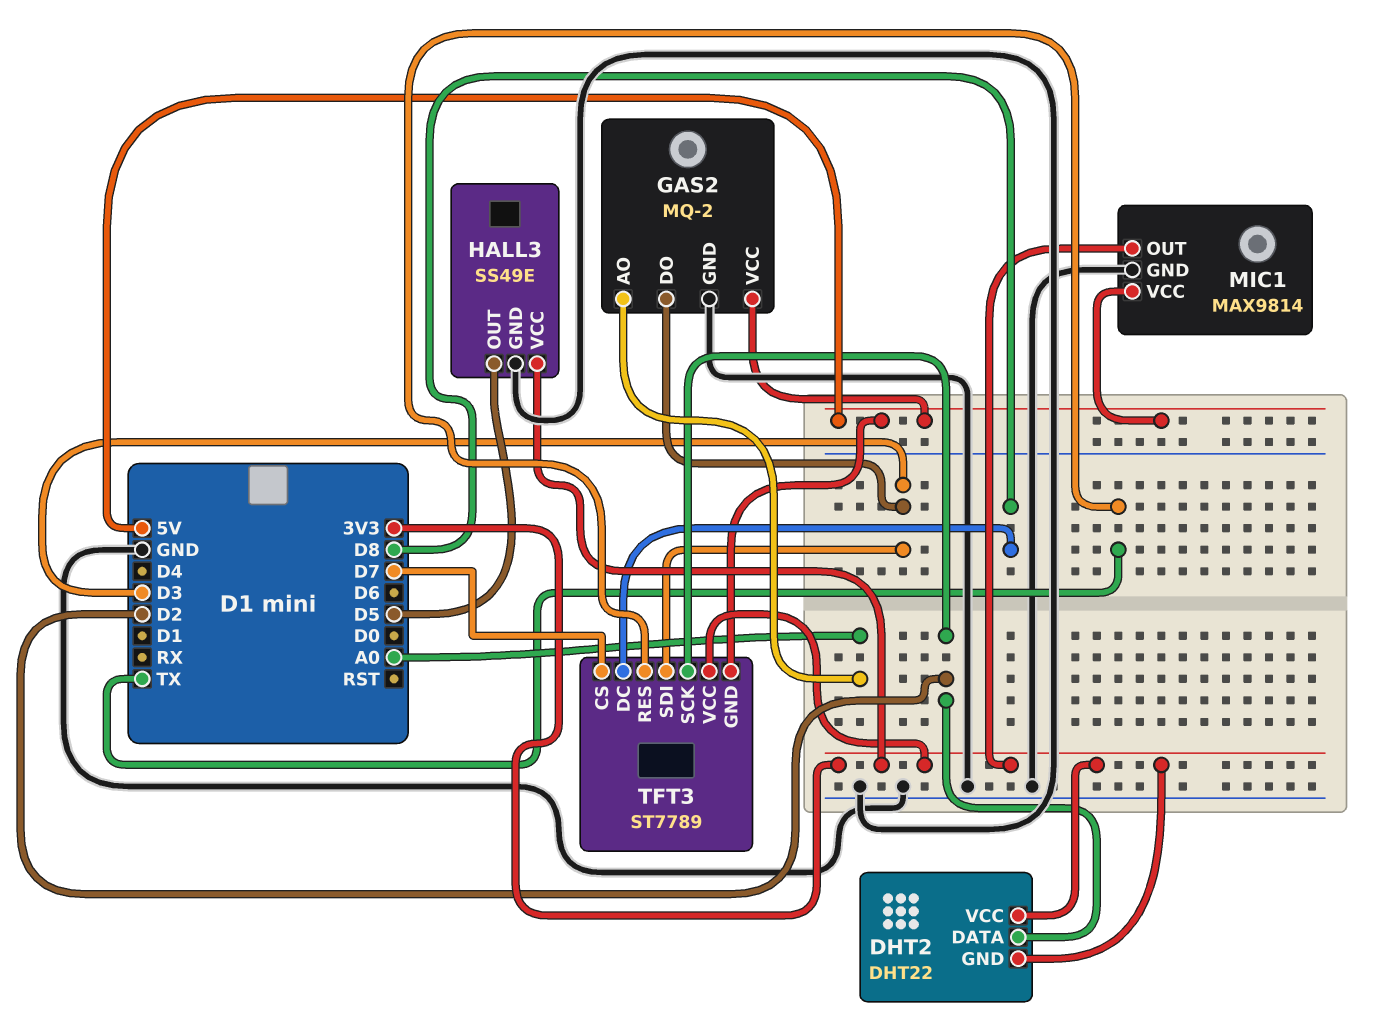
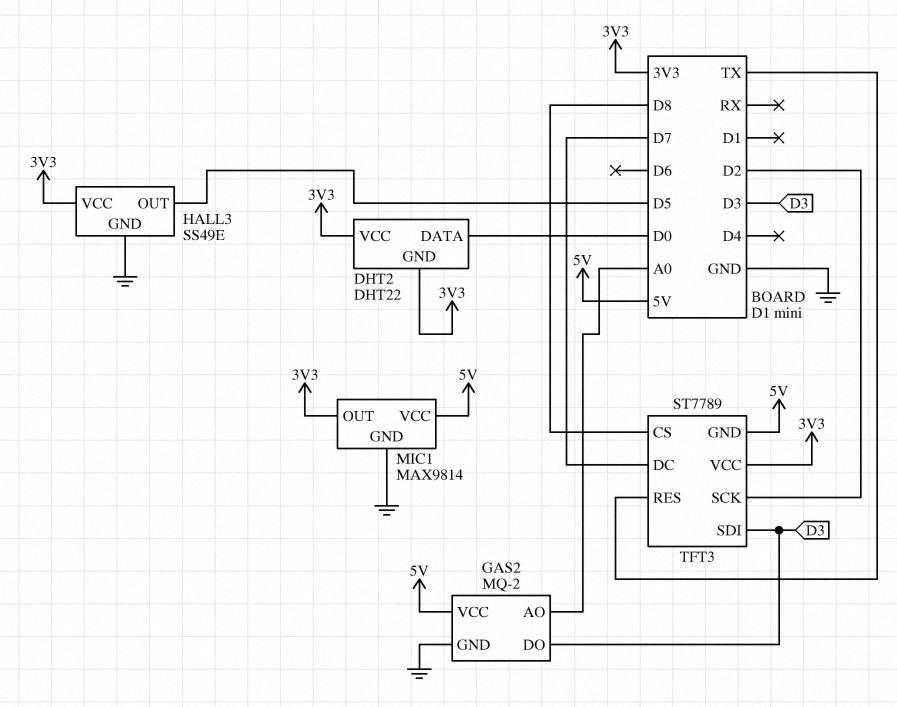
DHT2 pin DATA: D2 -> D0
TFT3 pin CS: D7 -> D8
TFT3 pin DC: D8 -> D7

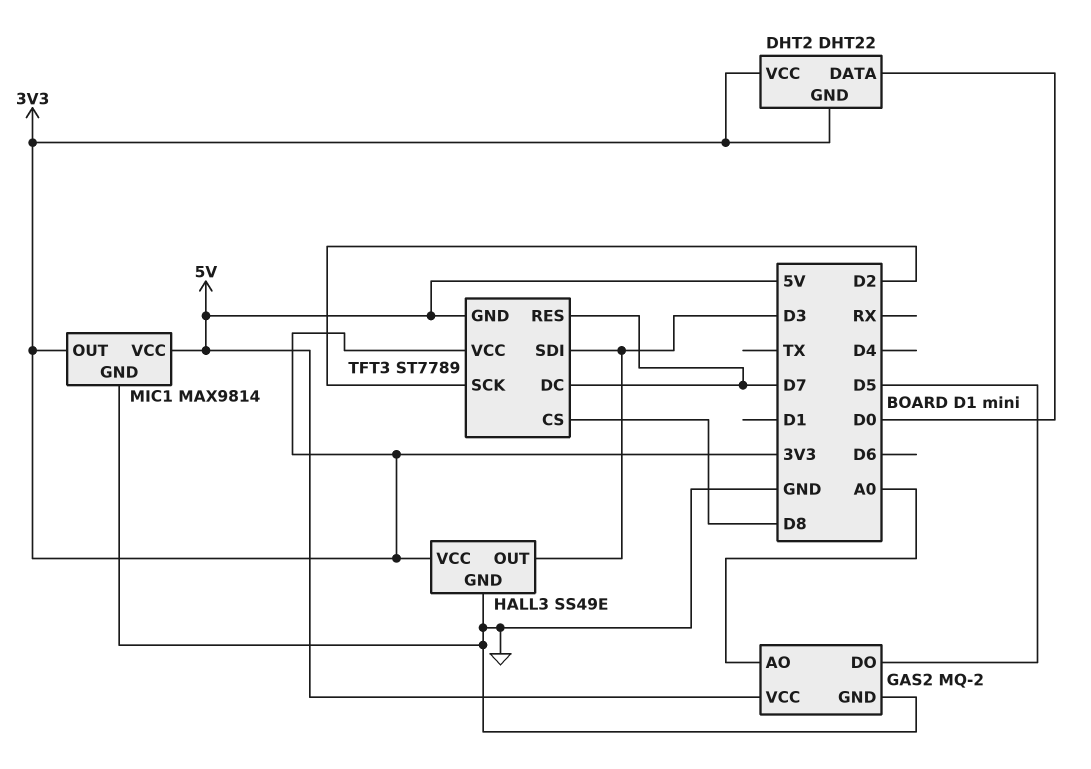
GAS2 pin DO: D3 -> D5
HALL3 pin OUT: D5 -> D3
TFT3 pin RES: TX -> D7

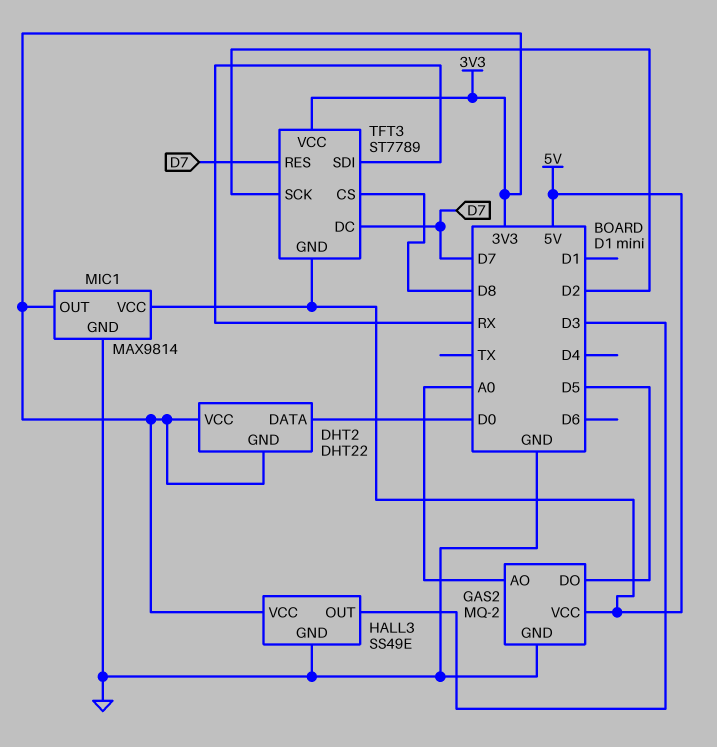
TFT3 pin SDI: D3 -> RX

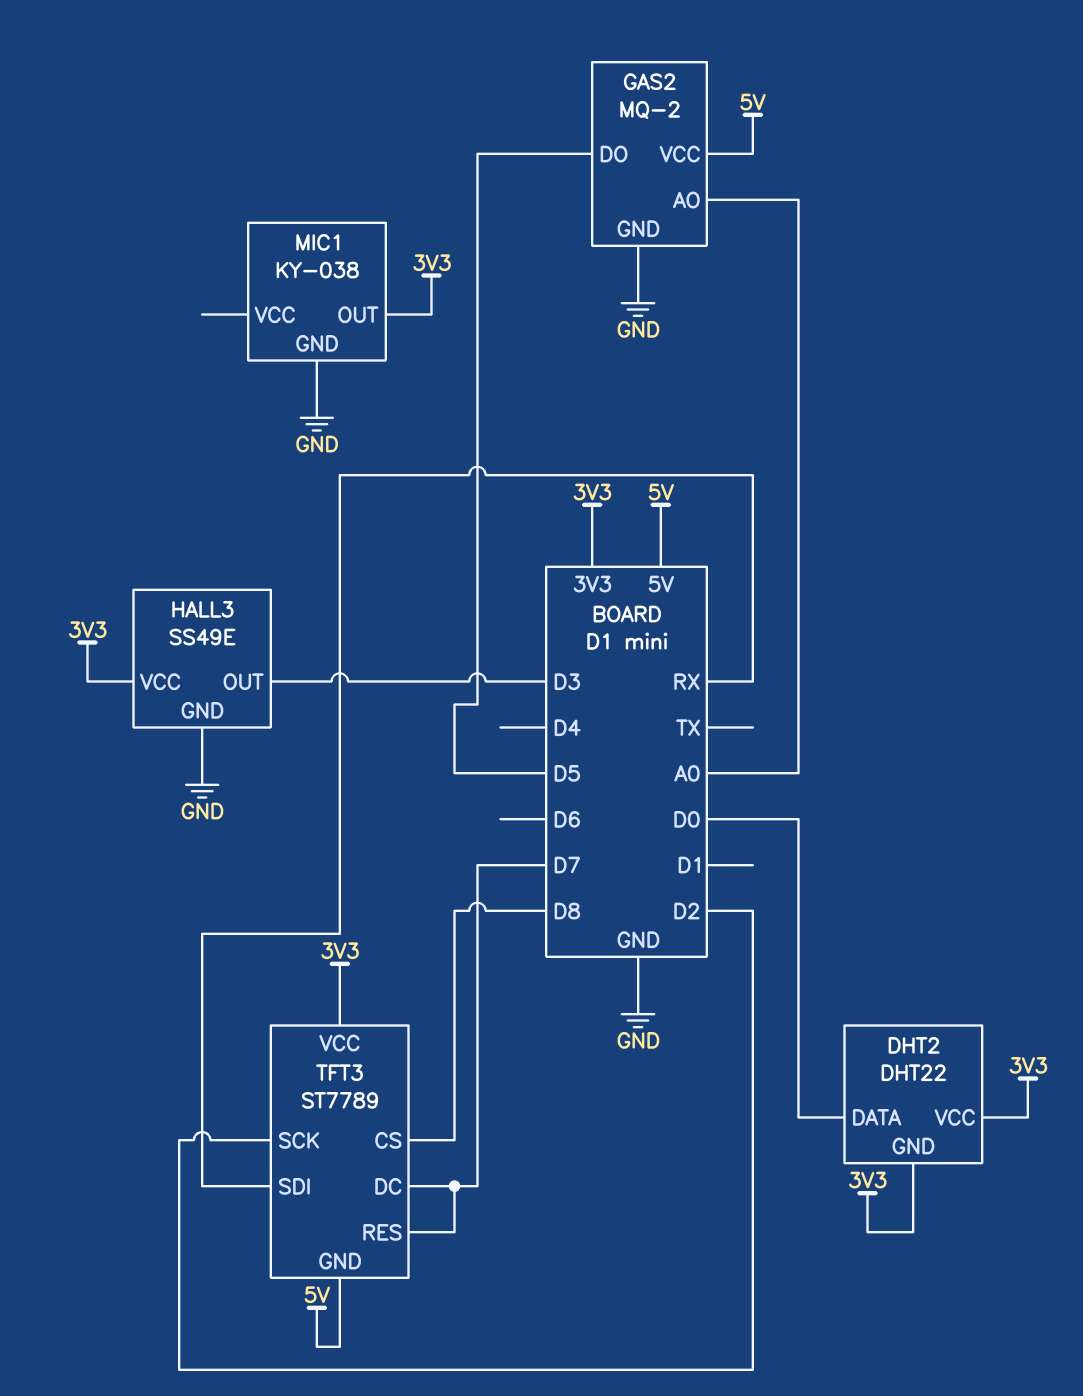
MIC1: MAX9814 -> KY-038
MIC1 pin VCC: 5V -> none

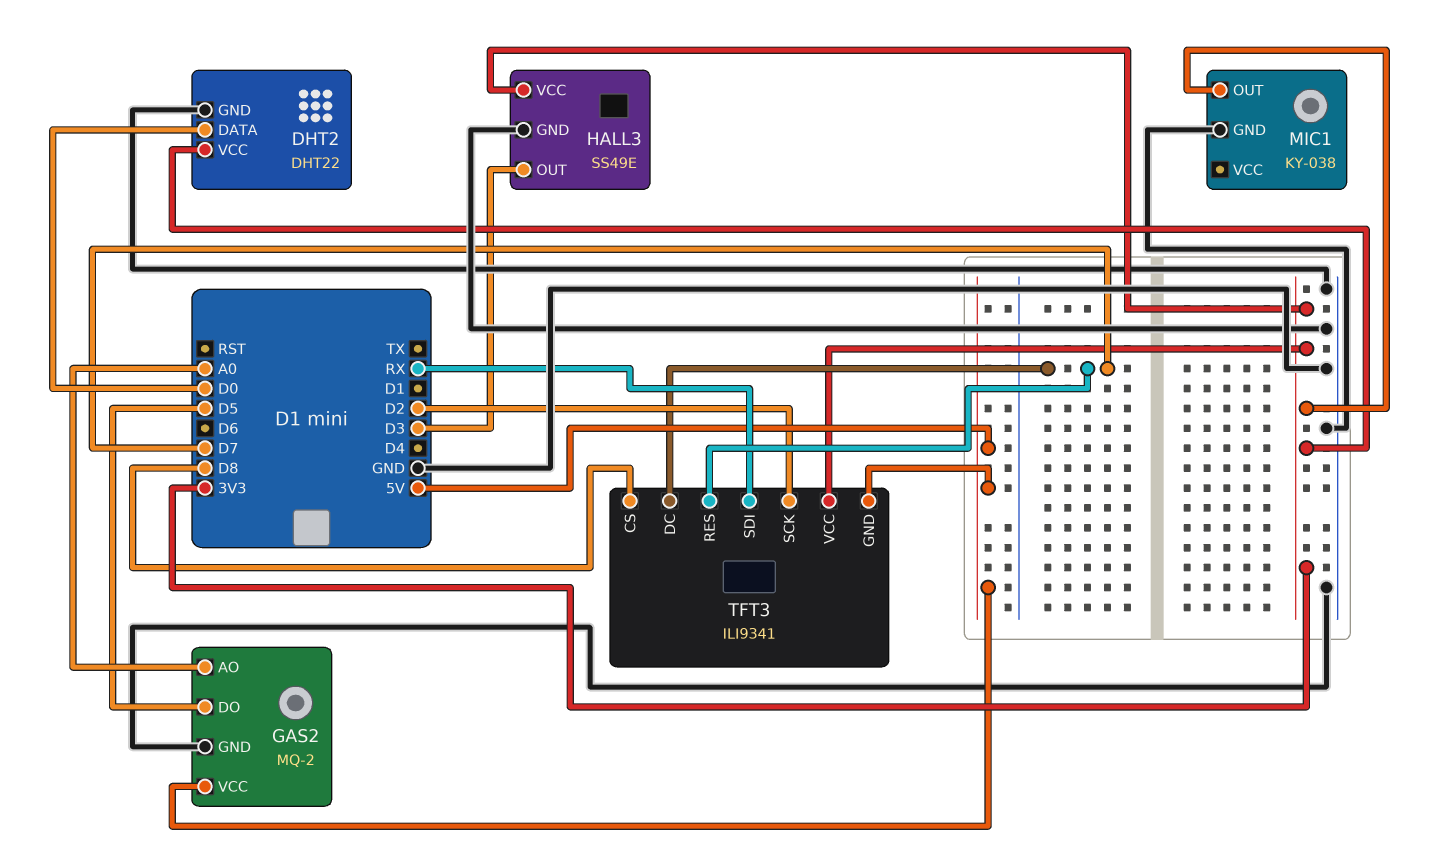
DHT2 pin GND: 3V3 -> GND
TFT3: ST7789 -> ILI9341

